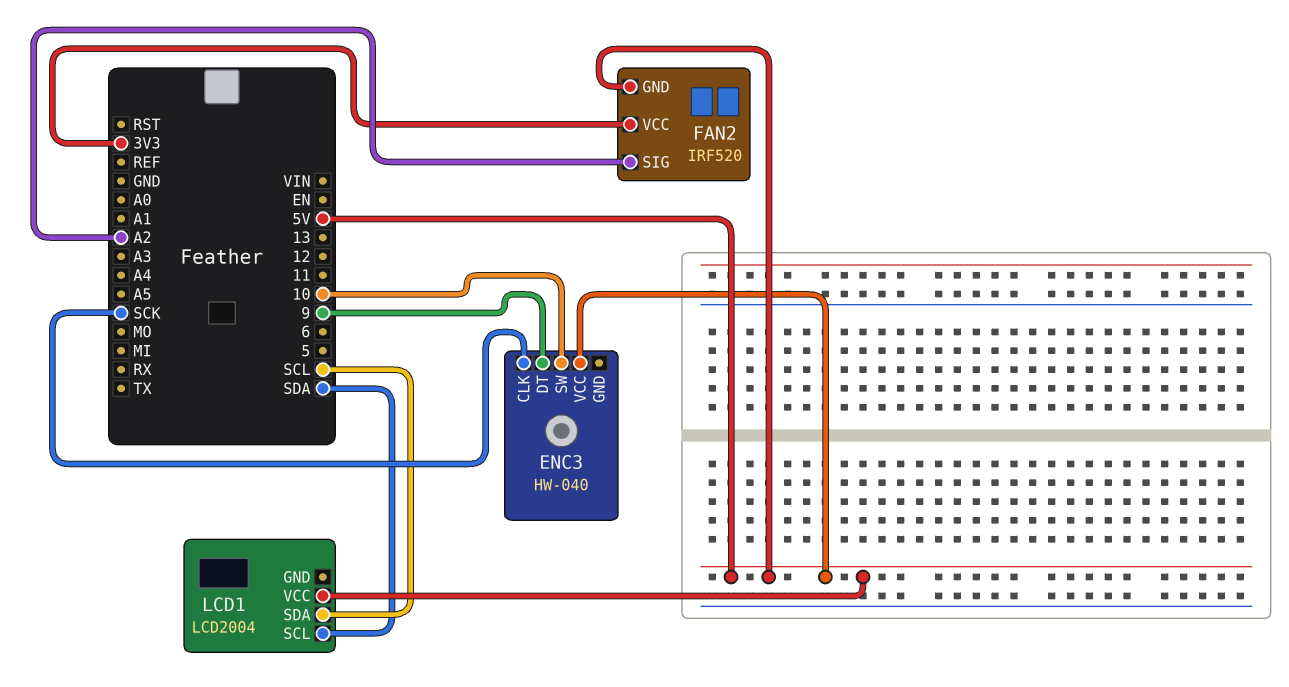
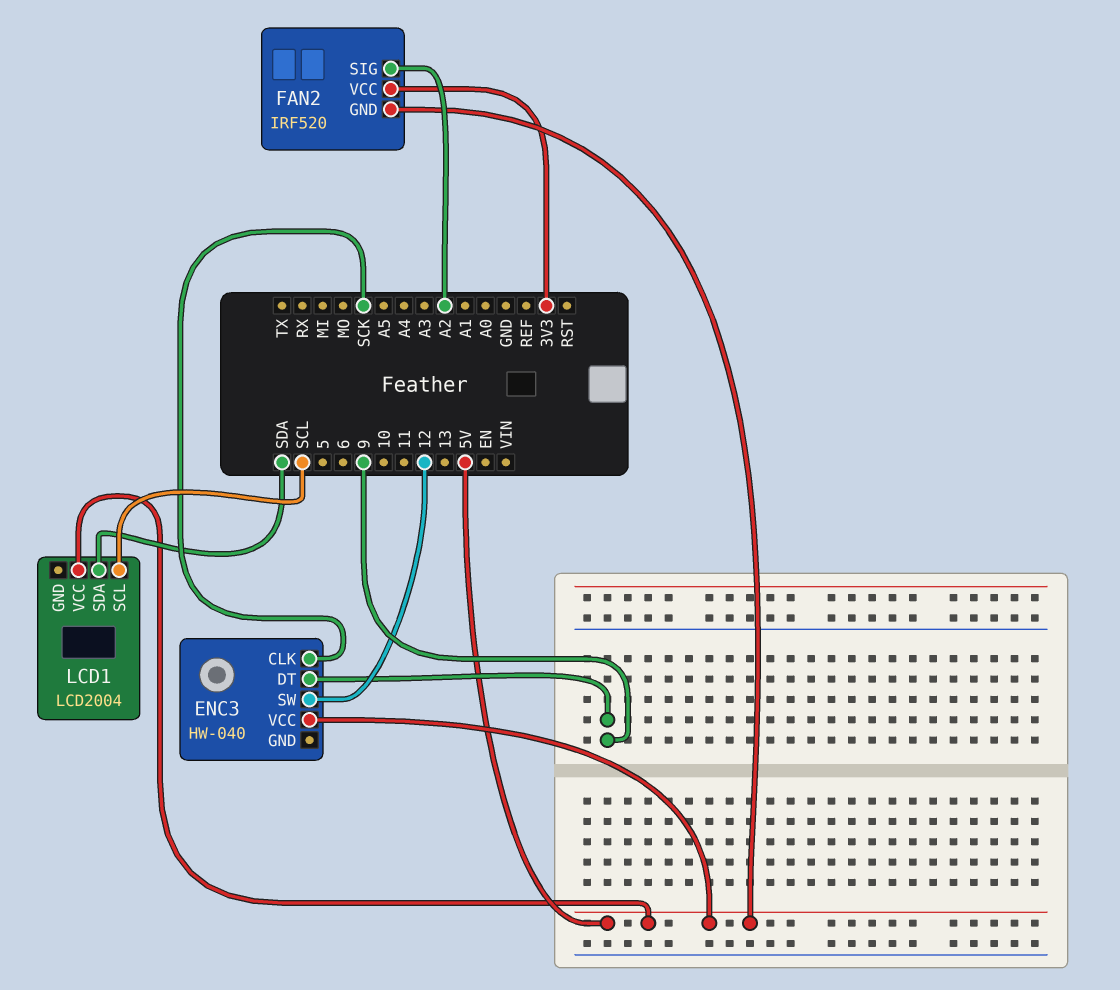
ENC3 pin SW: 10 -> 12
LCD1 pin SCL: SDA -> SCL
LCD1 pin SDA: SCL -> SDA

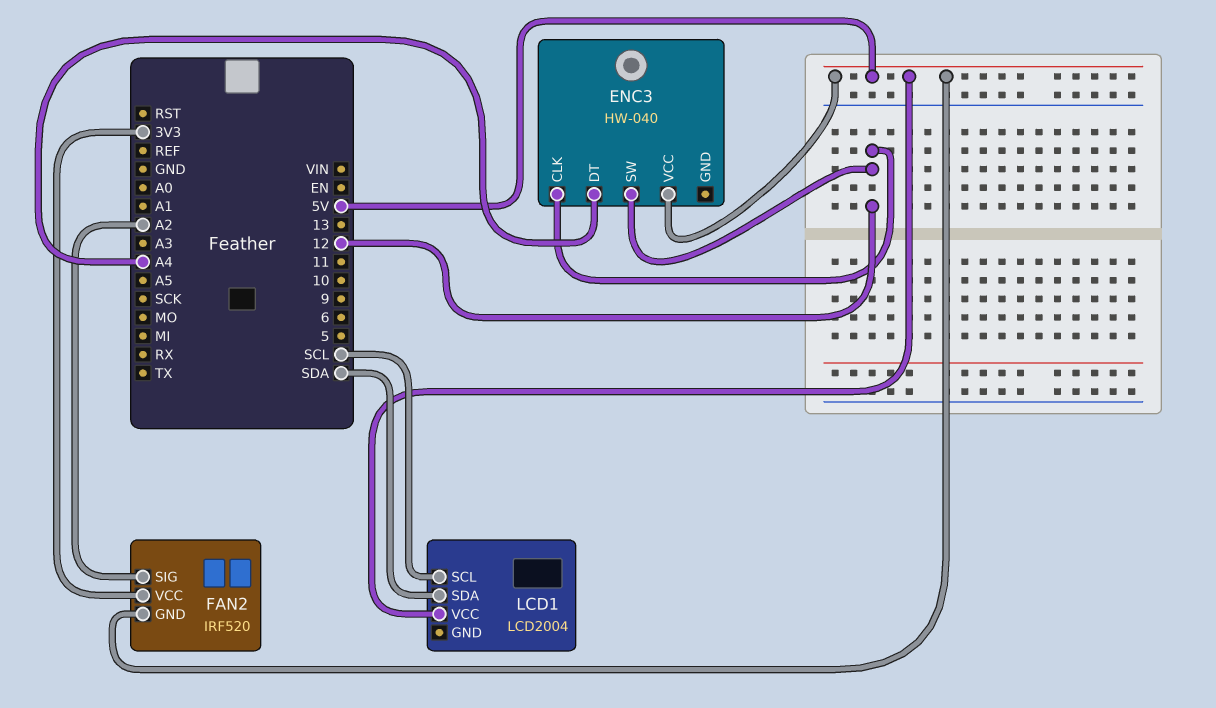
ENC3 pin CLK: SCK -> 12
ENC3 pin DT: 9 -> A4

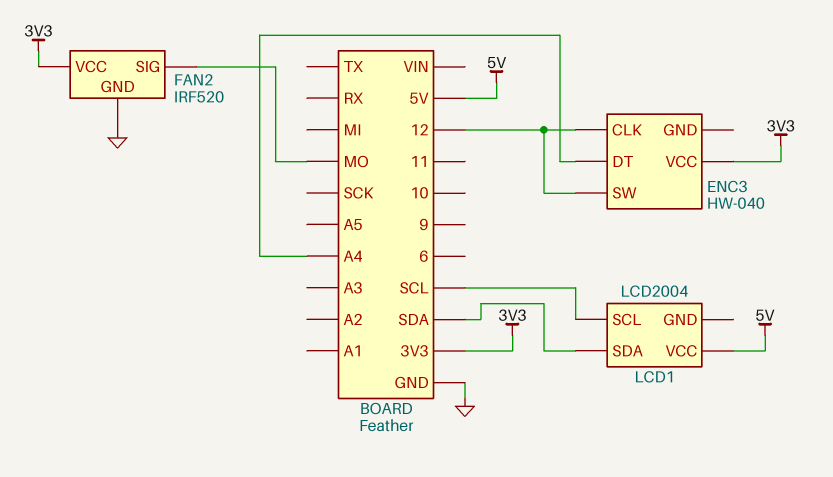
ENC3 pin VCC: 5V -> 3V3
FAN2 pin GND: 5V -> GND
FAN2 pin SIG: A2 -> MO

